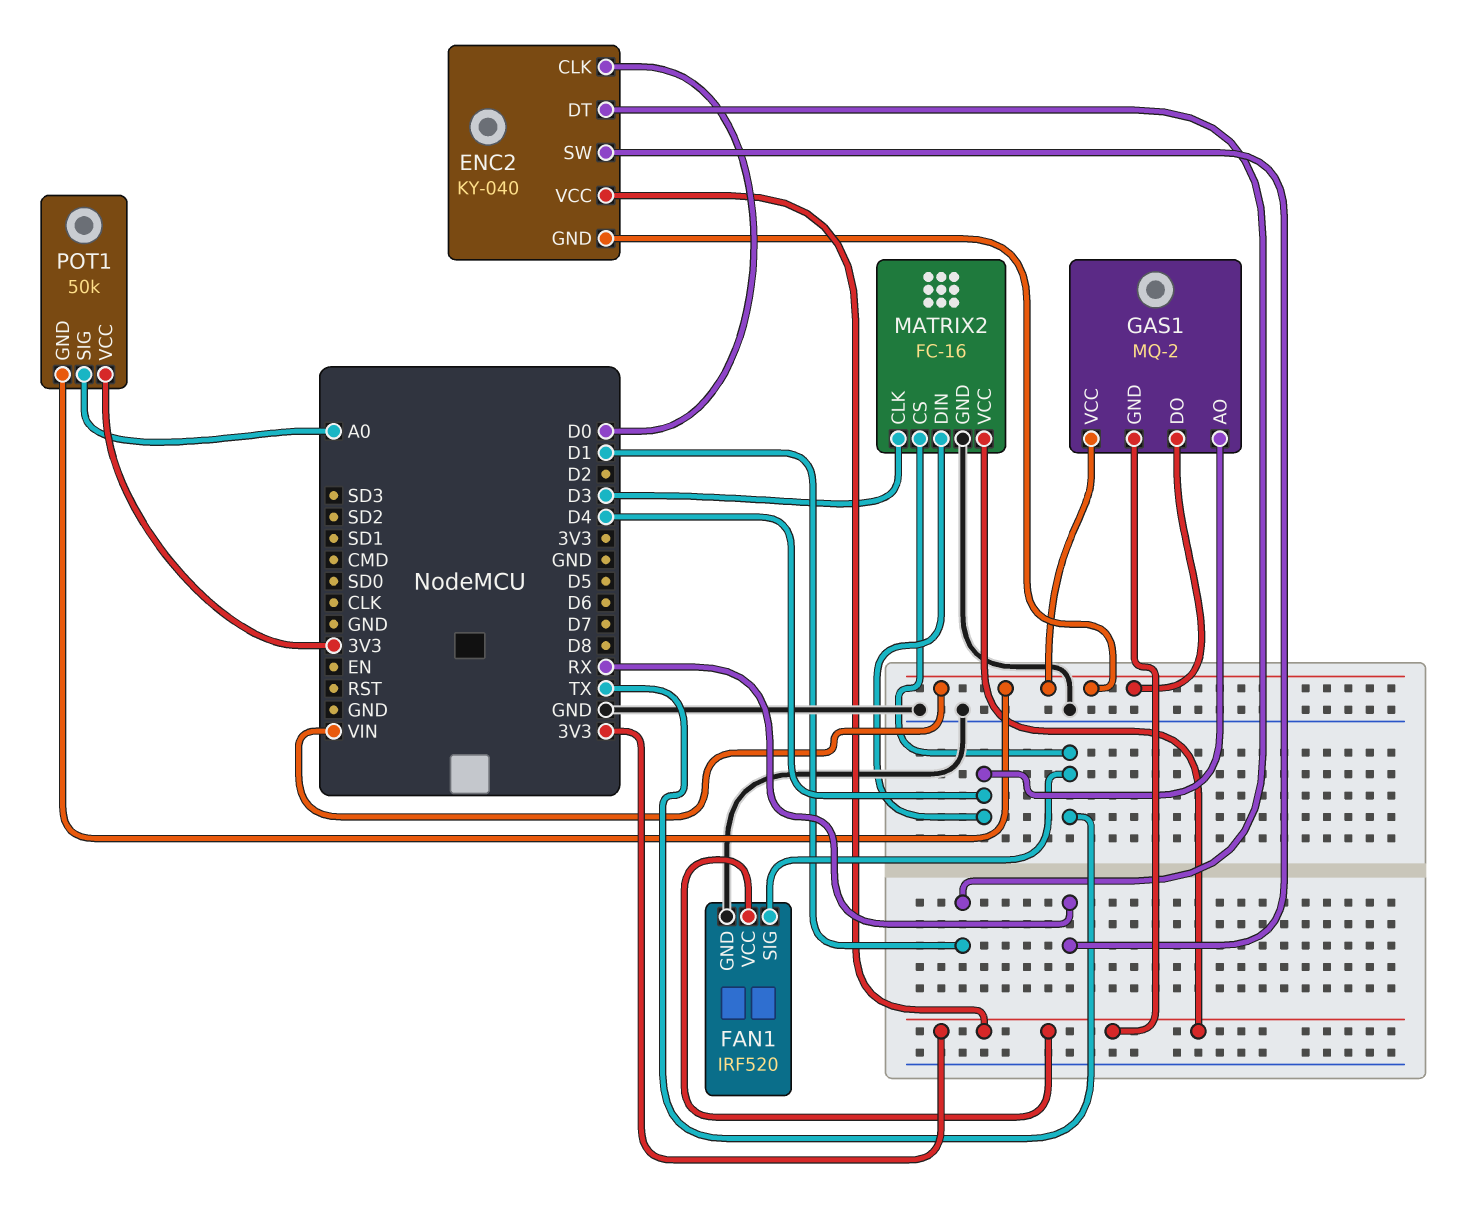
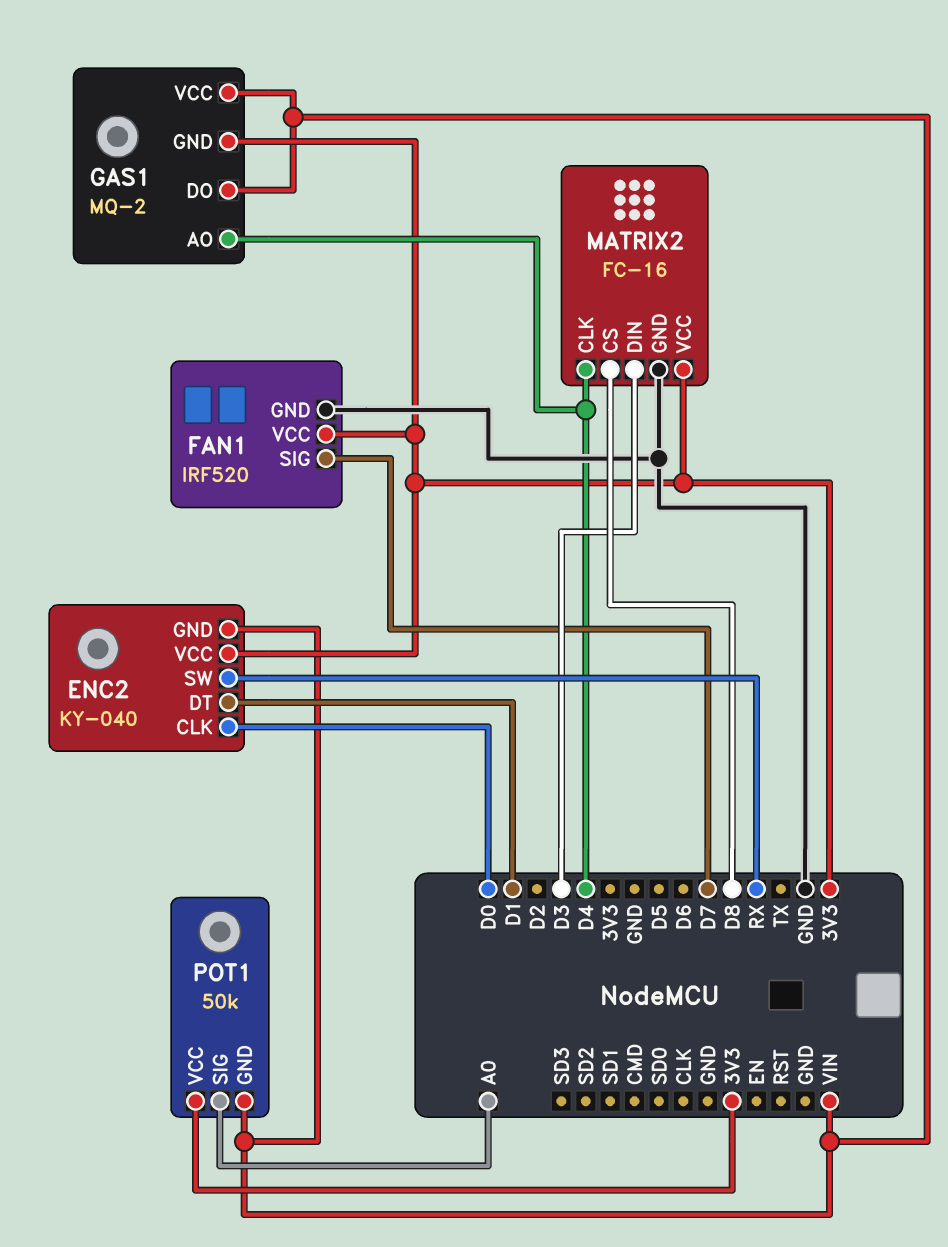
FAN1 pin SIG: TX -> D7
MATRIX2 pin CLK: D3 -> D4
MATRIX2 pin CS: TX -> D8
MATRIX2 pin DIN: D4 -> D3

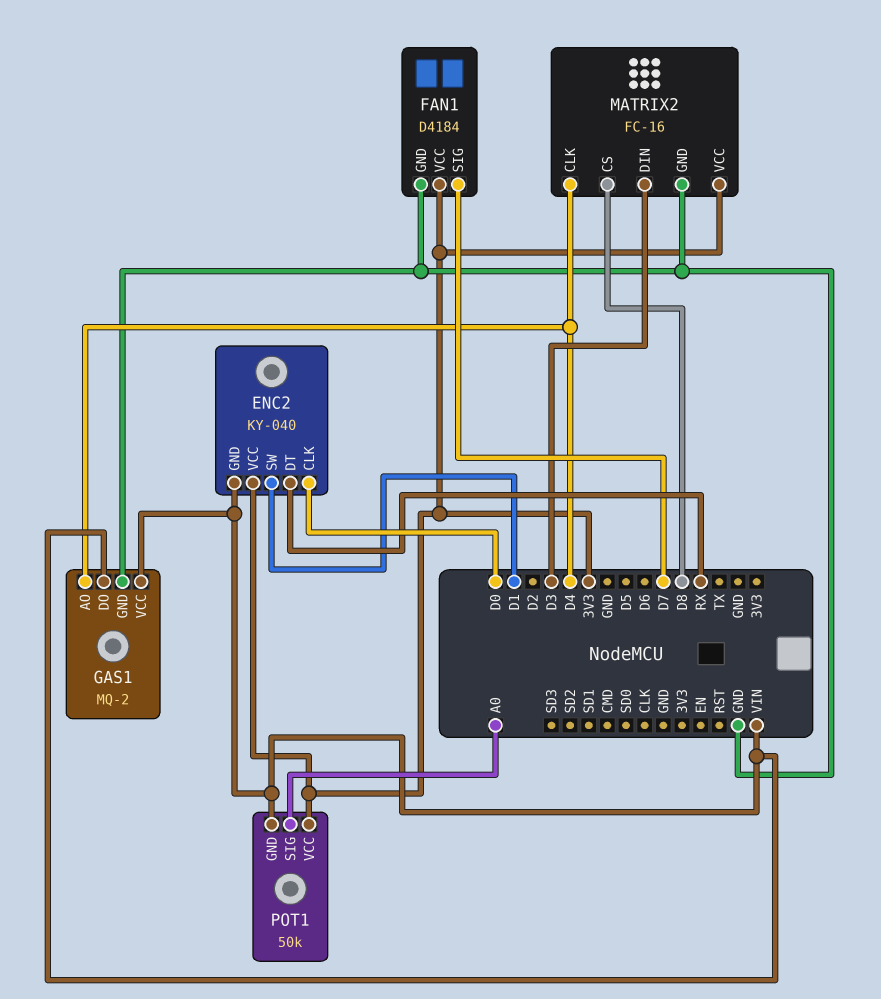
ENC2 pin DT: D1 -> RX
ENC2 pin SW: RX -> D1
FAN1: IRF520 -> D4184
GAS1 pin GND: 3V3 -> GND

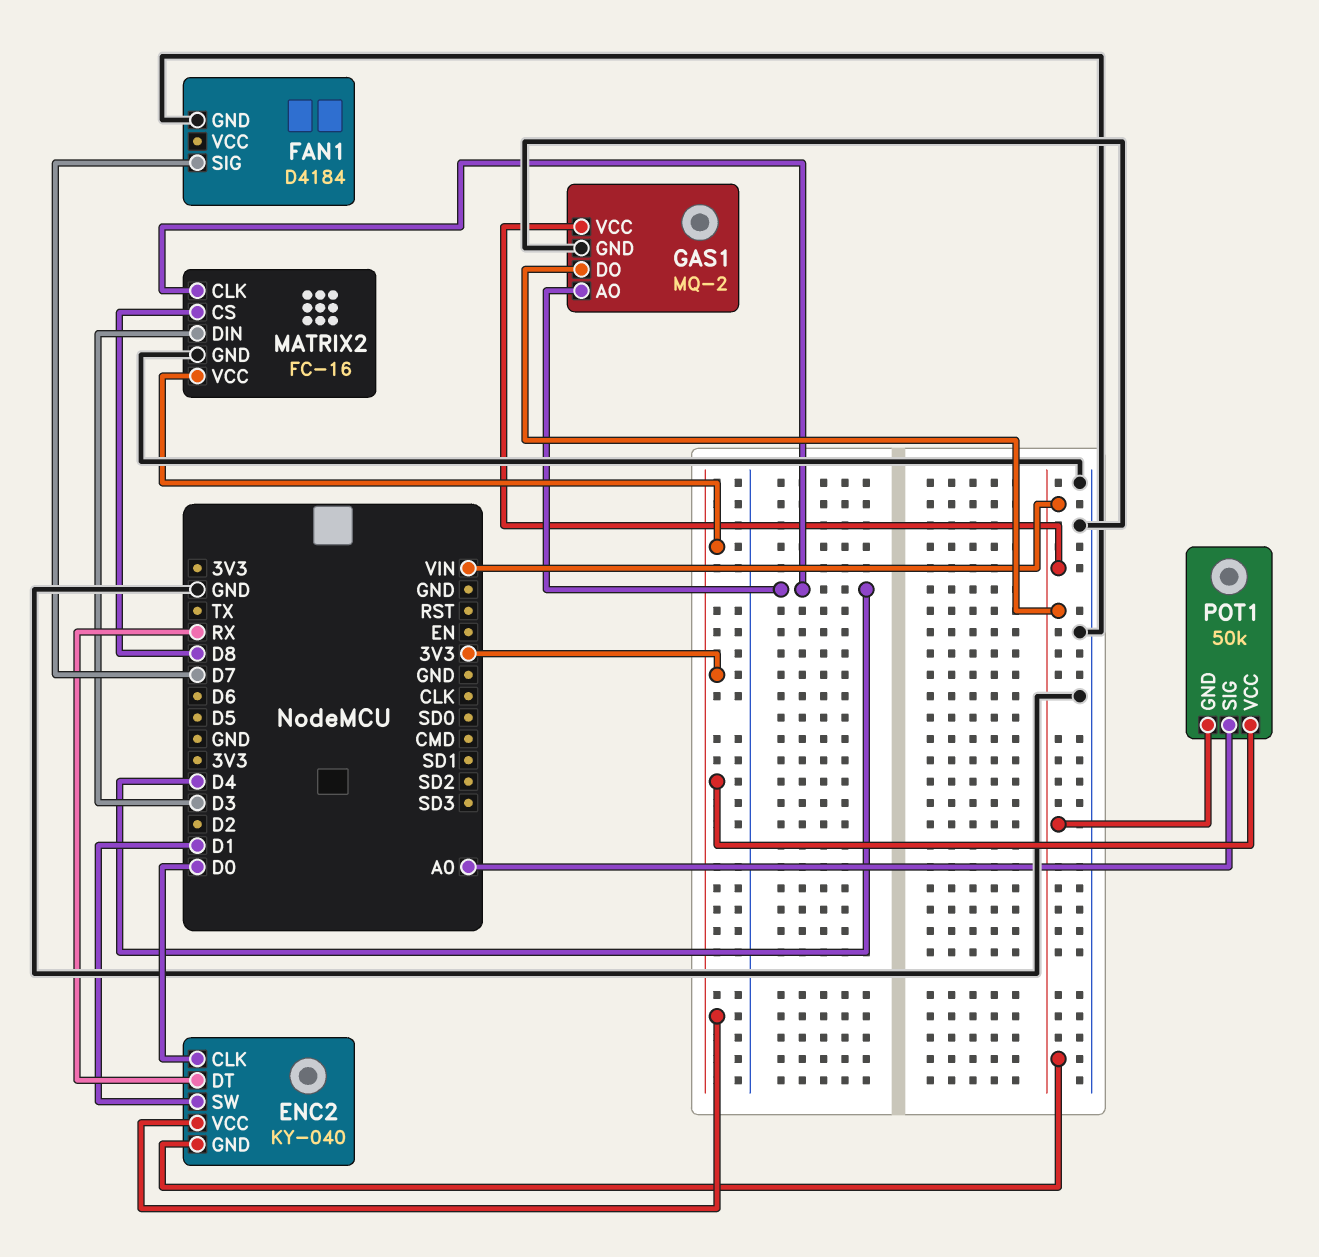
FAN1 pin VCC: 3V3 -> none

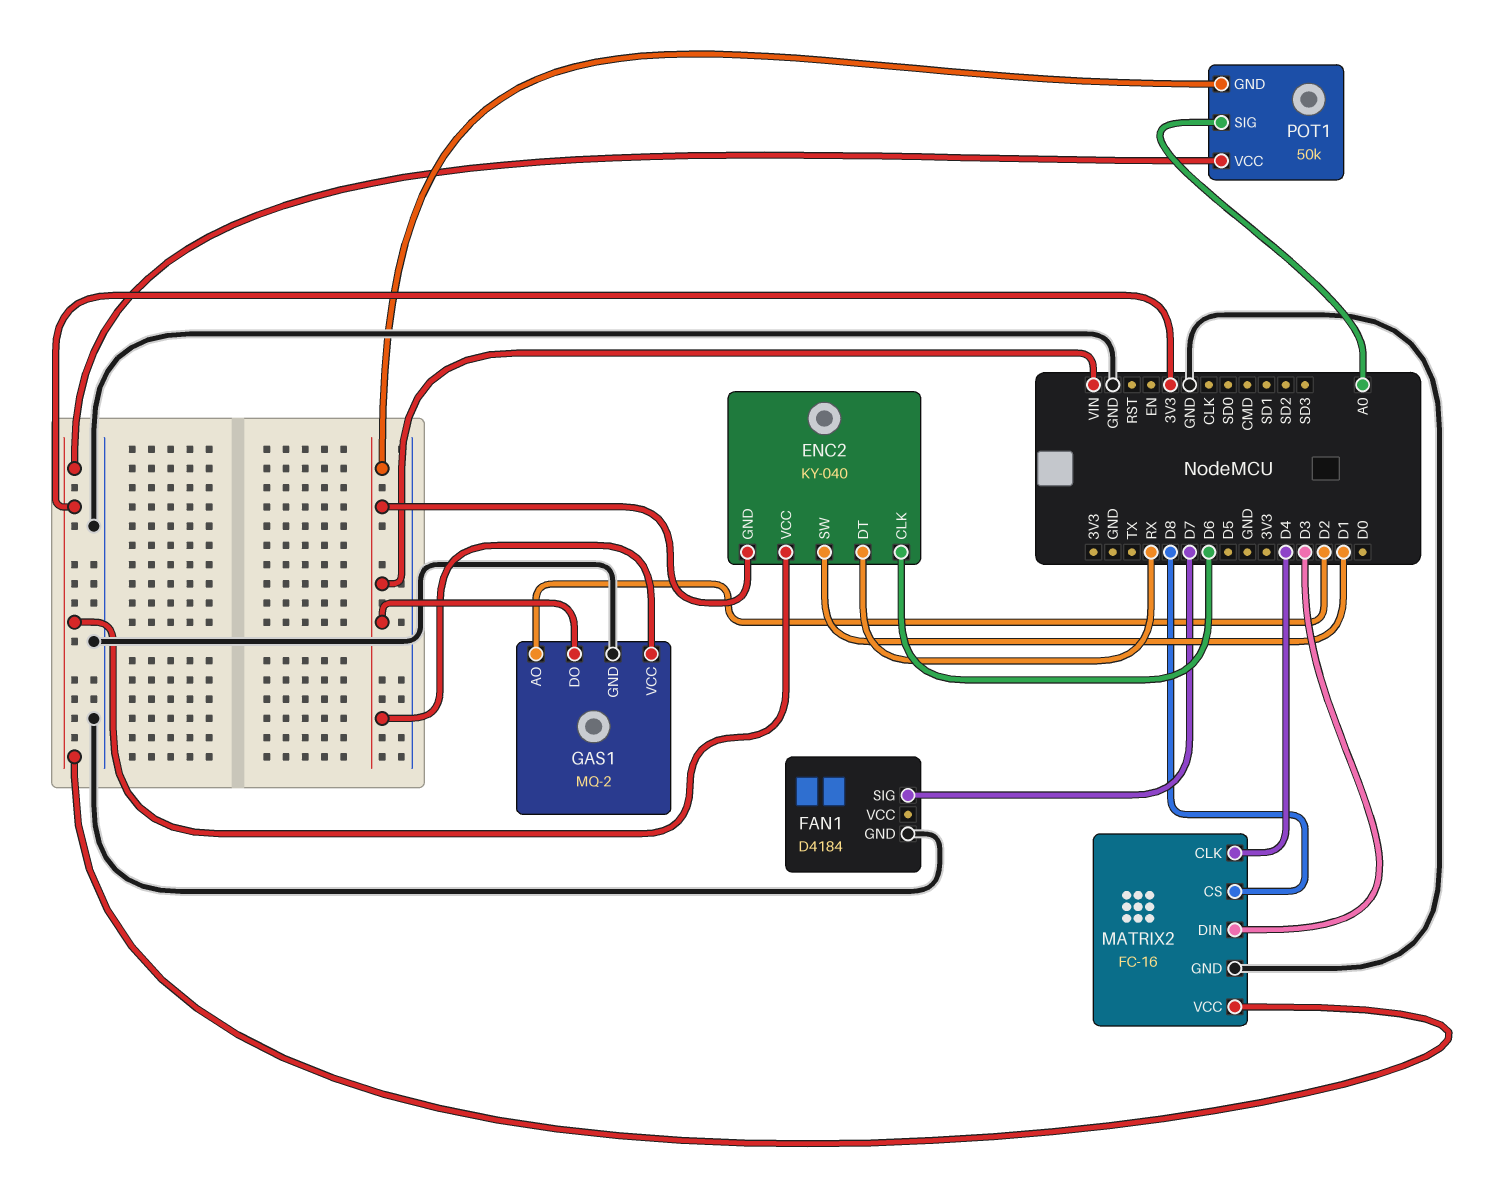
ENC2 pin CLK: D0 -> D6
GAS1 pin AO: D4 -> D2

